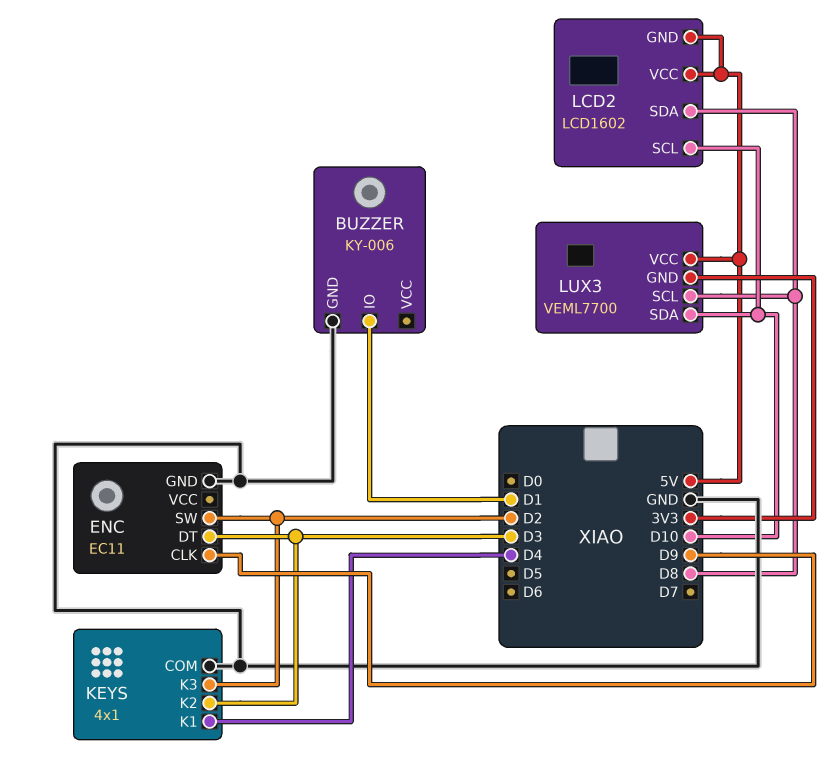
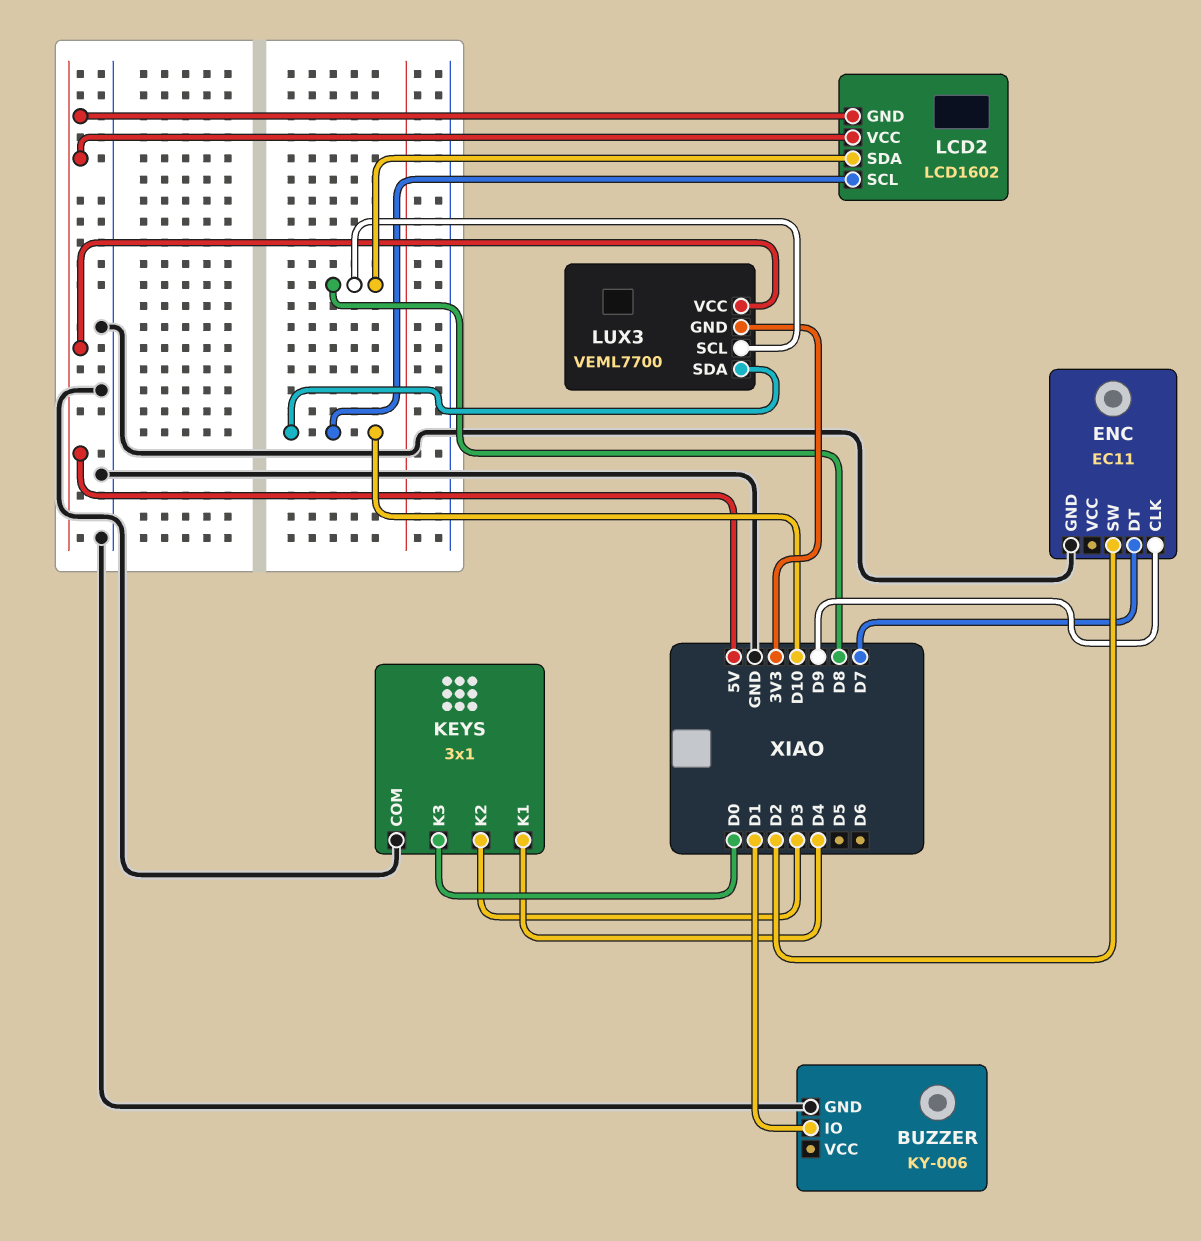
ENC pin DT: D3 -> D7
KEYS: 4x1 -> 3x1
KEYS pin K3: D2 -> D0

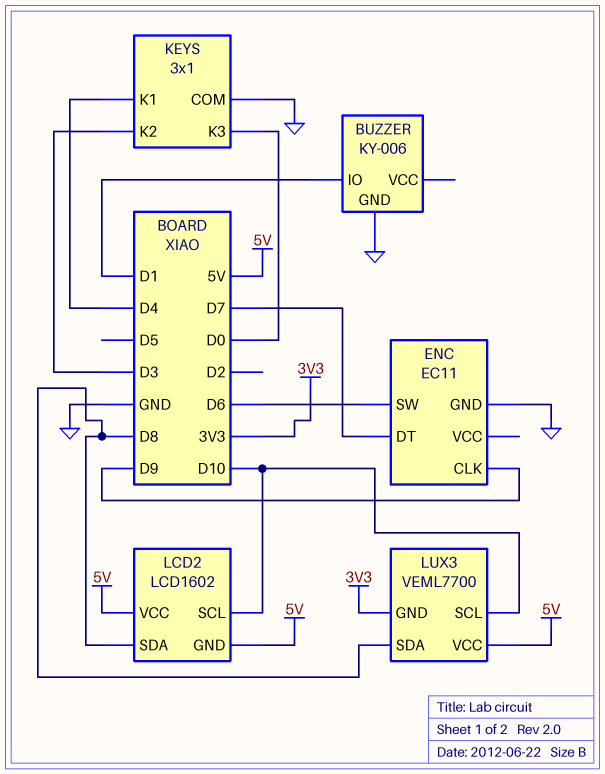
ENC pin SW: D2 -> D6
LUX3 pin SCL: D8 -> D10
LUX3 pin SDA: D10 -> D8

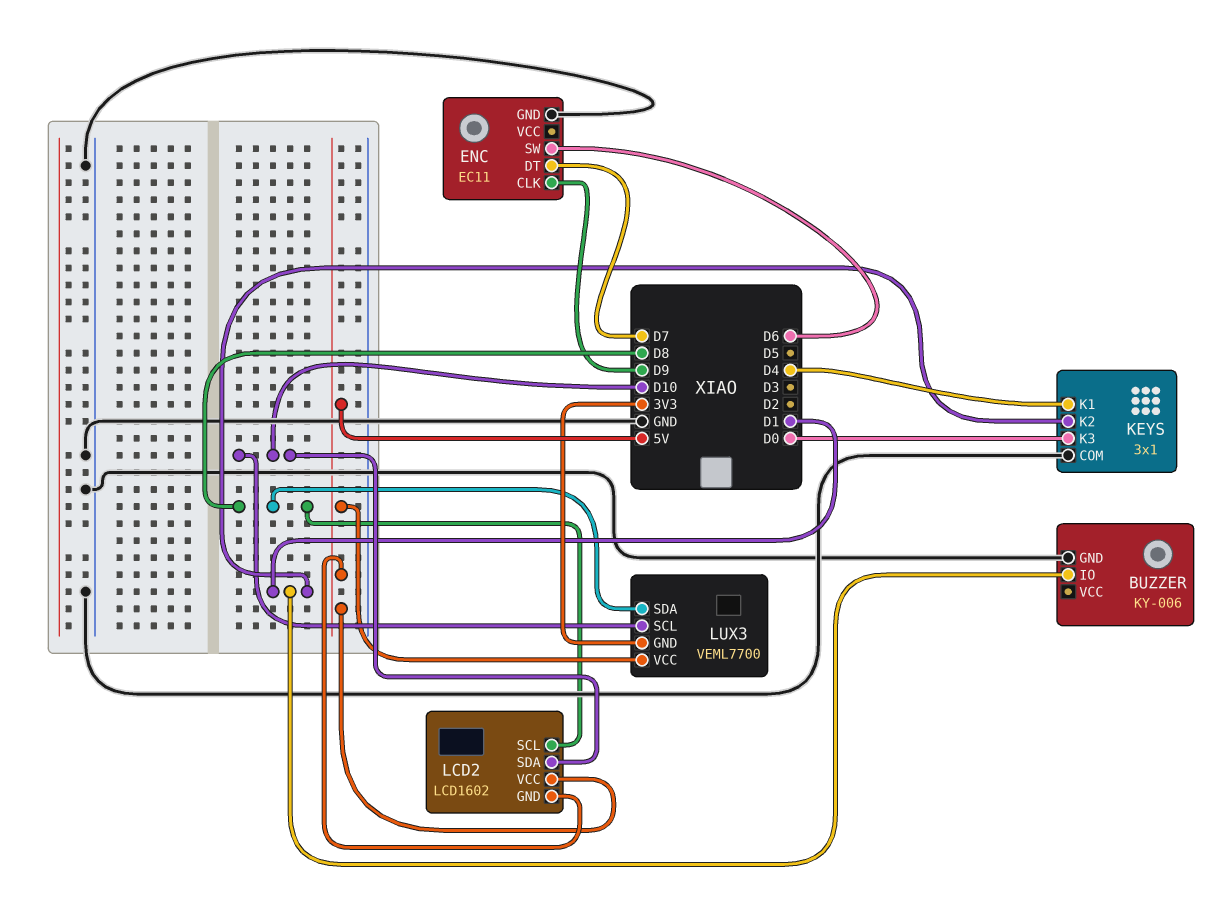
KEYS pin K2: D3 -> D1
LCD2 pin SCL: D10 -> D8
LCD2 pin SDA: D8 -> D10

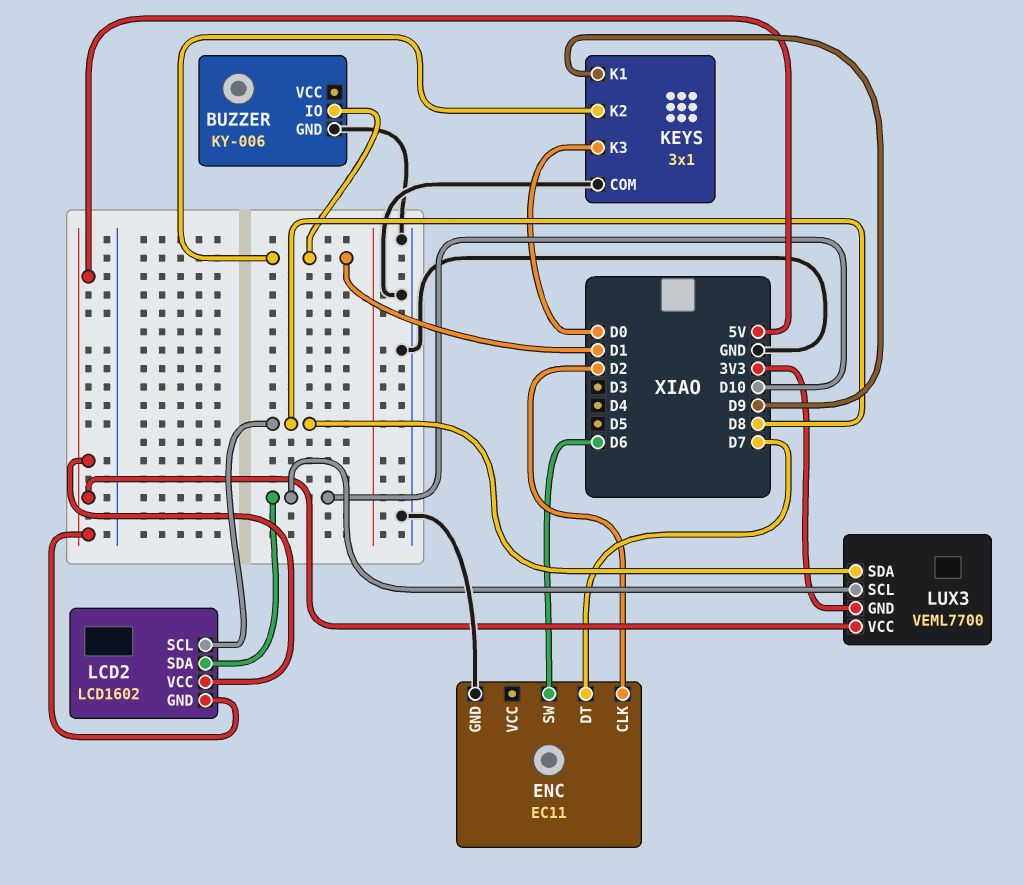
ENC pin CLK: D9 -> D2
KEYS pin K1: D4 -> D9

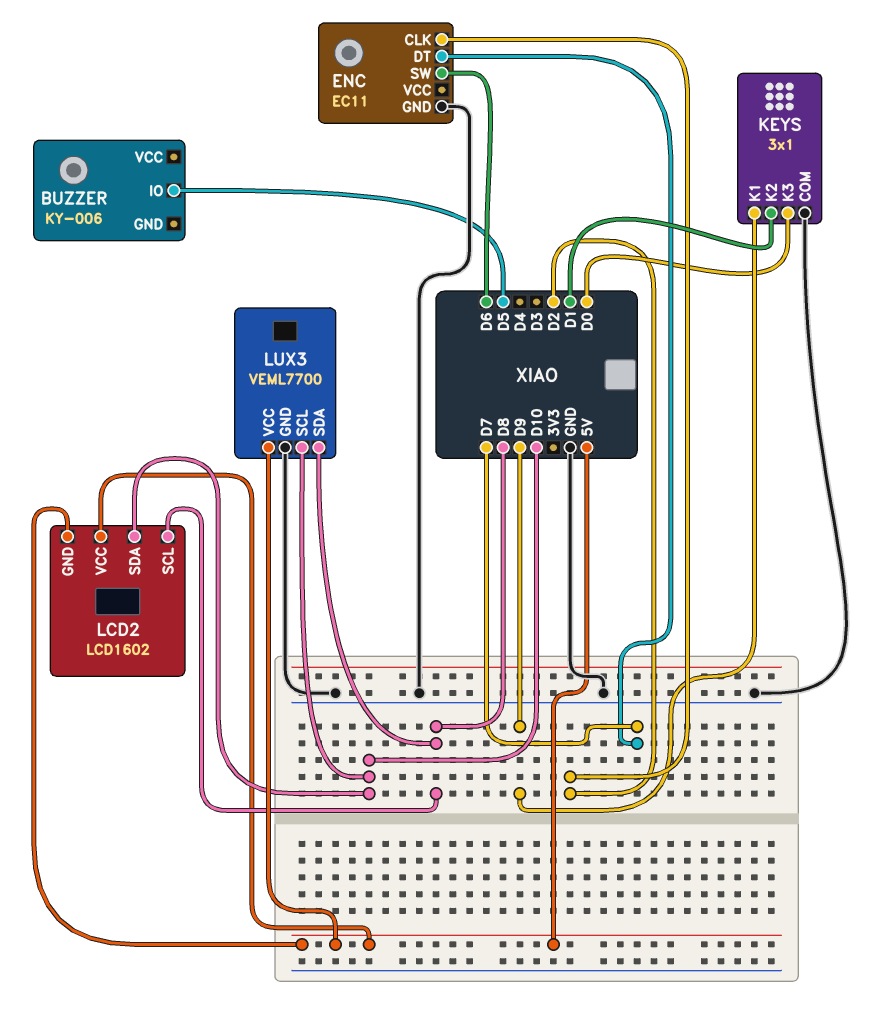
BUZZER pin GND: GND -> none
BUZZER pin IO: D1 -> D5
LUX3 pin GND: 3V3 -> GND

